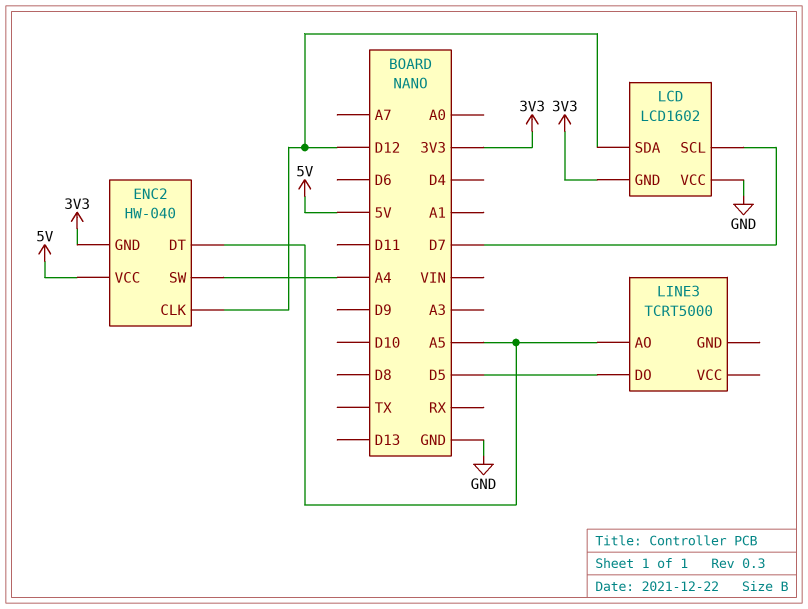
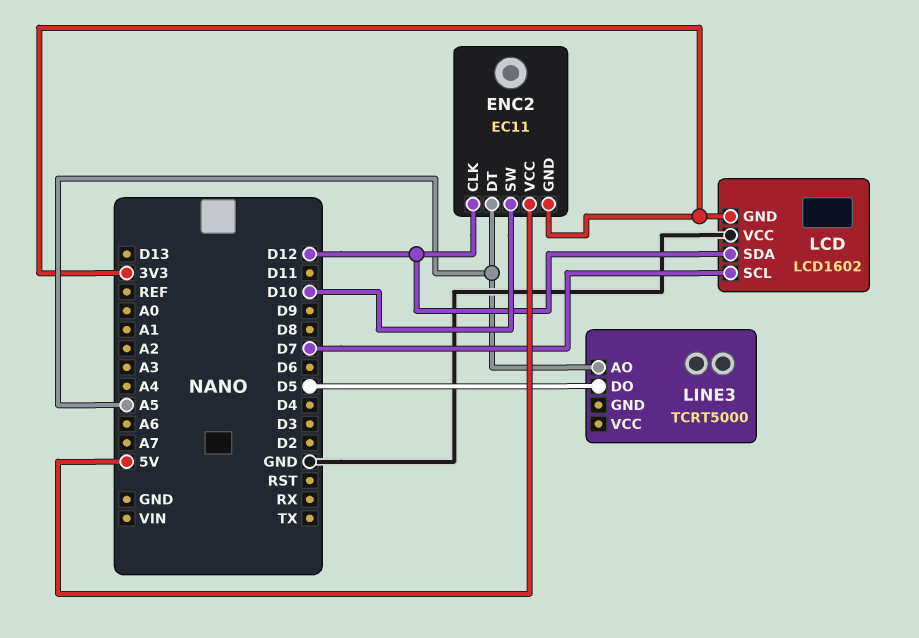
ENC2: HW-040 -> EC11
ENC2 pin SW: A4 -> D10

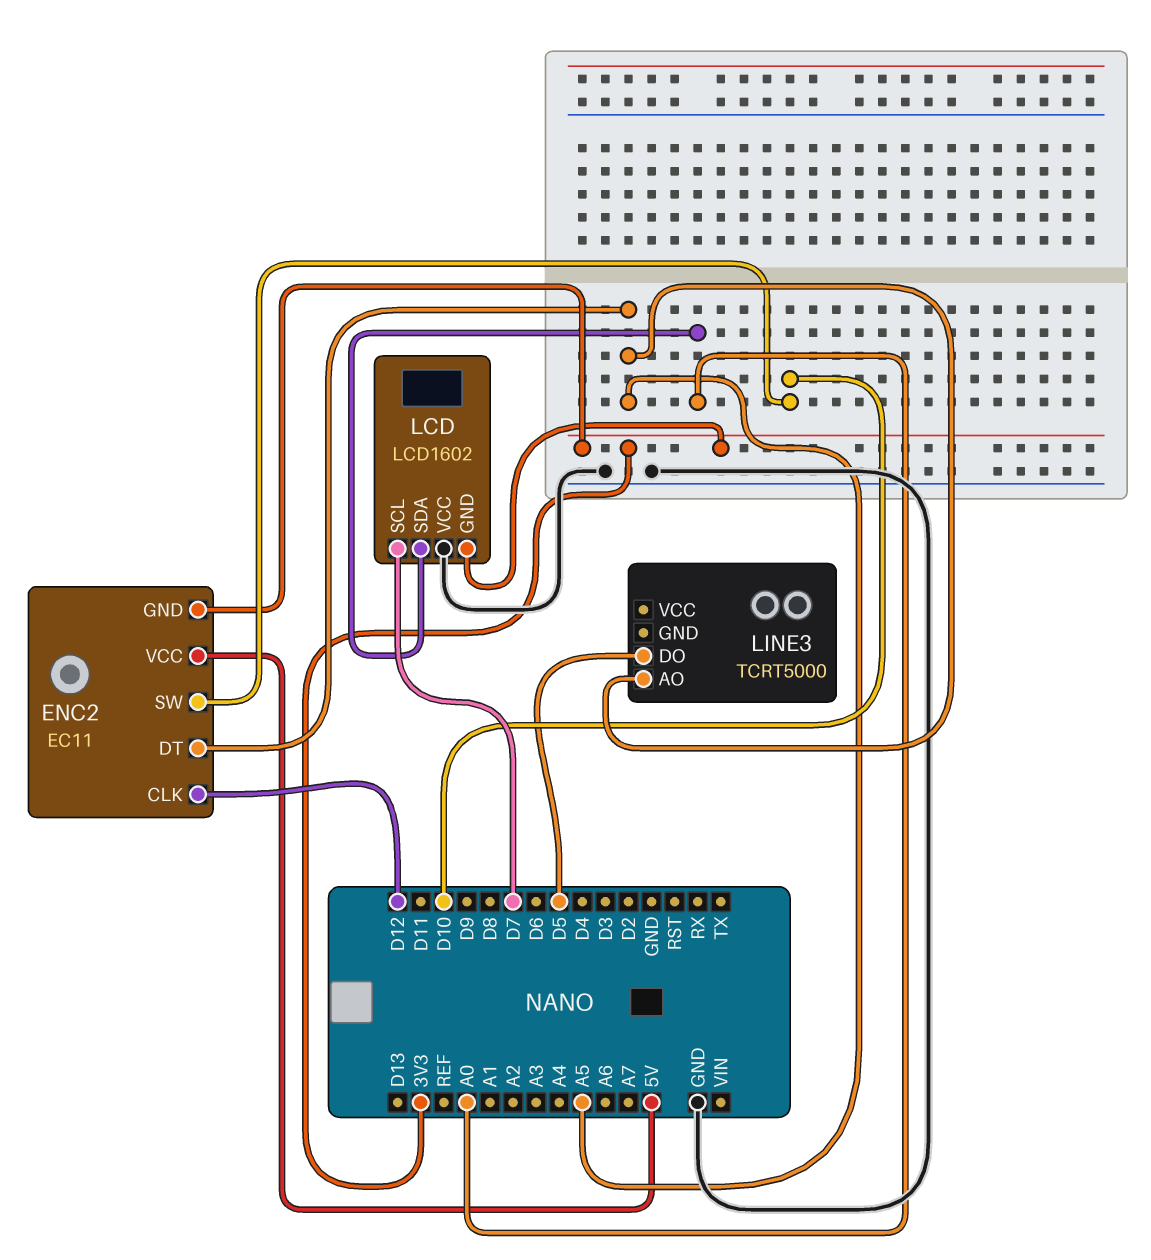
LCD pin SDA: D12 -> A0

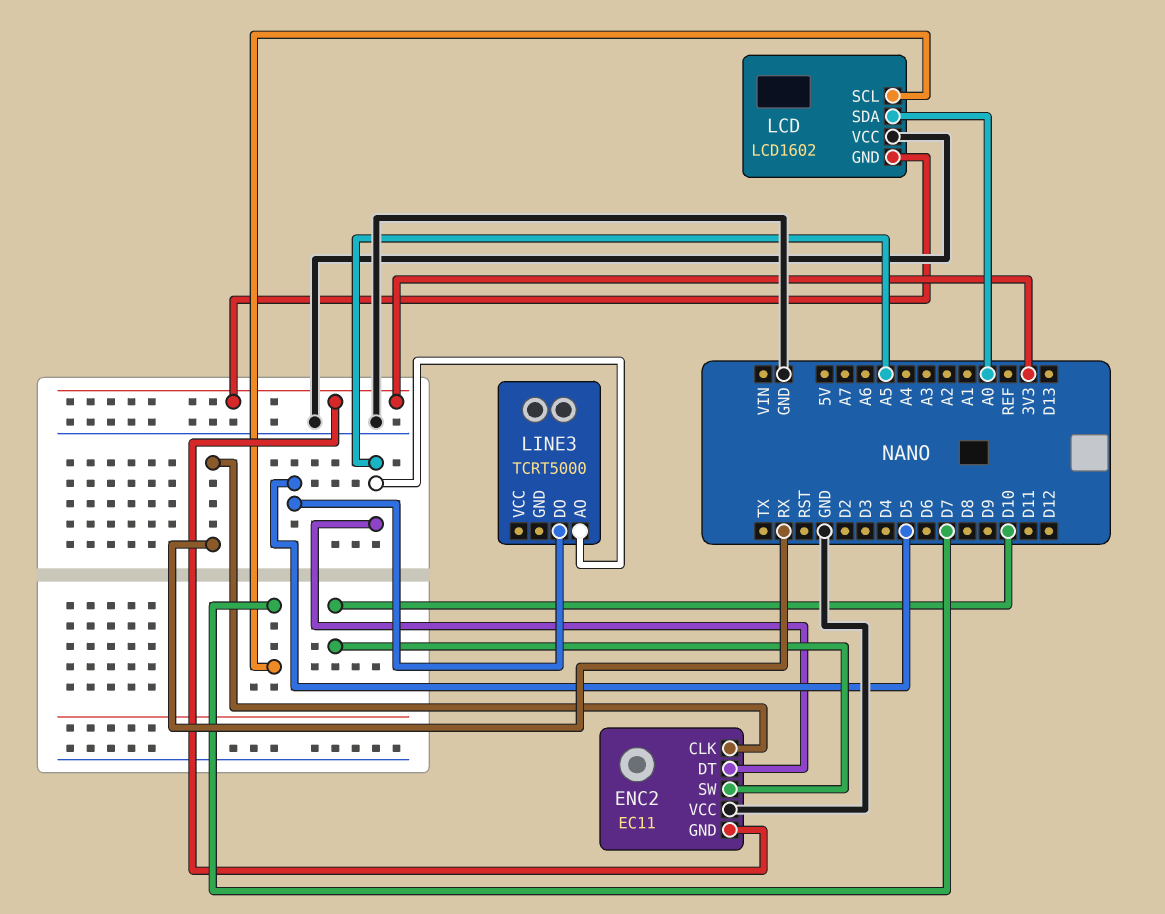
ENC2 pin CLK: D12 -> RX
ENC2 pin VCC: 5V -> GND

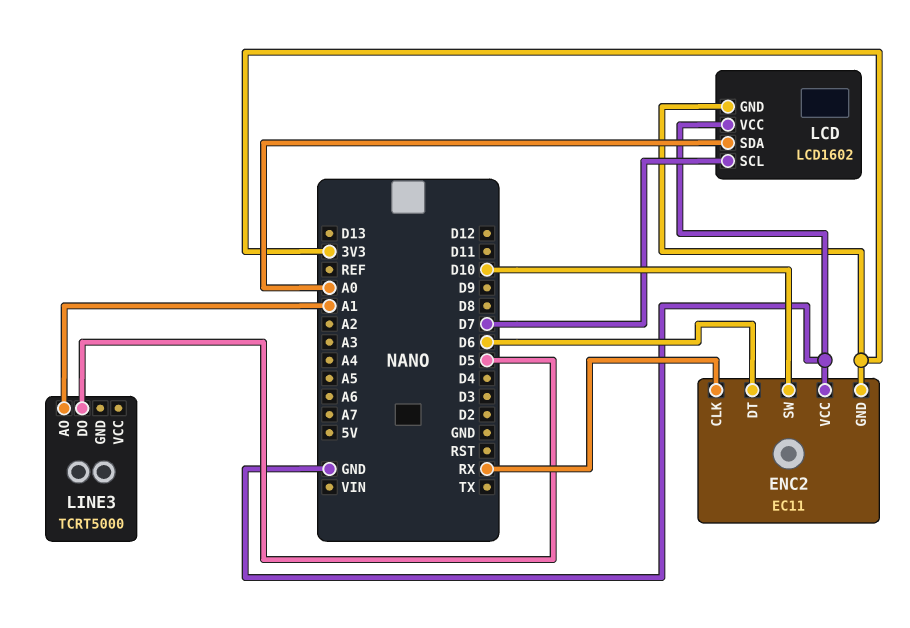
ENC2 pin DT: A5 -> D6
LINE3 pin AO: A5 -> A1

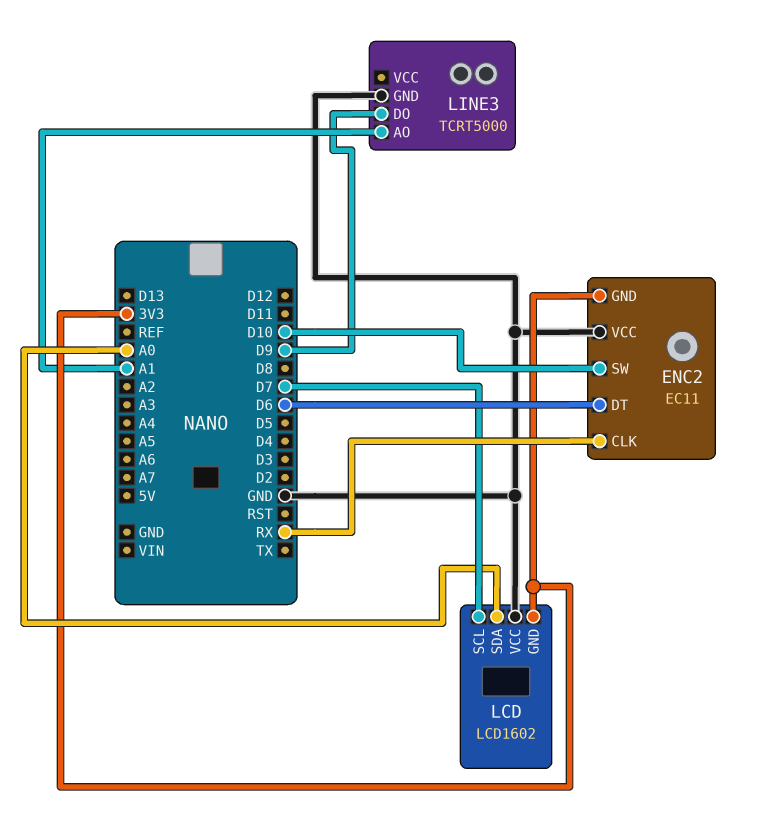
LINE3 pin DO: D5 -> D9
LINE3 pin GND: none -> GND

